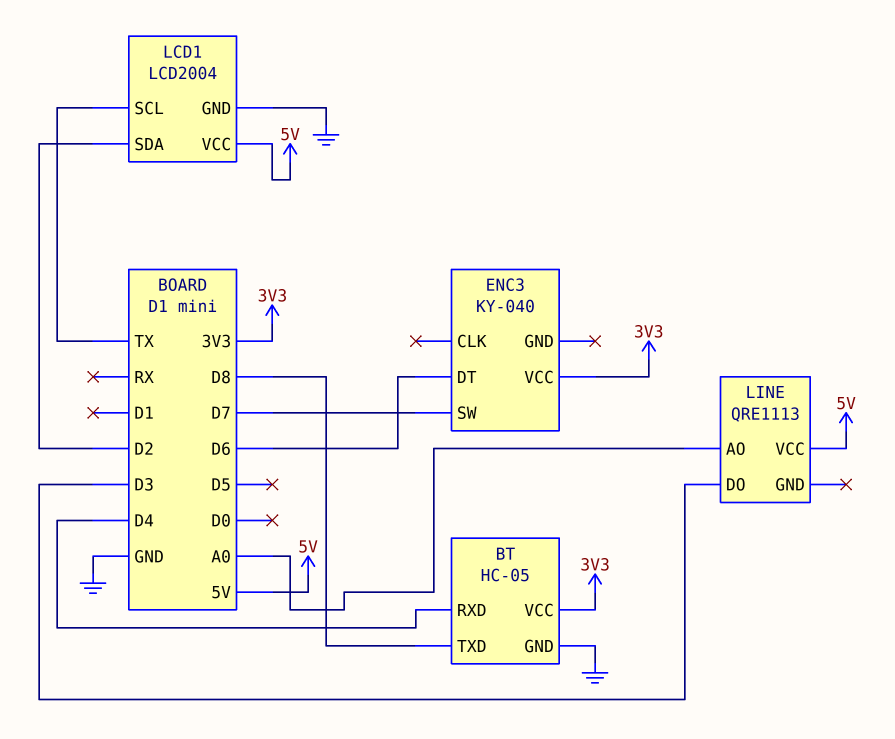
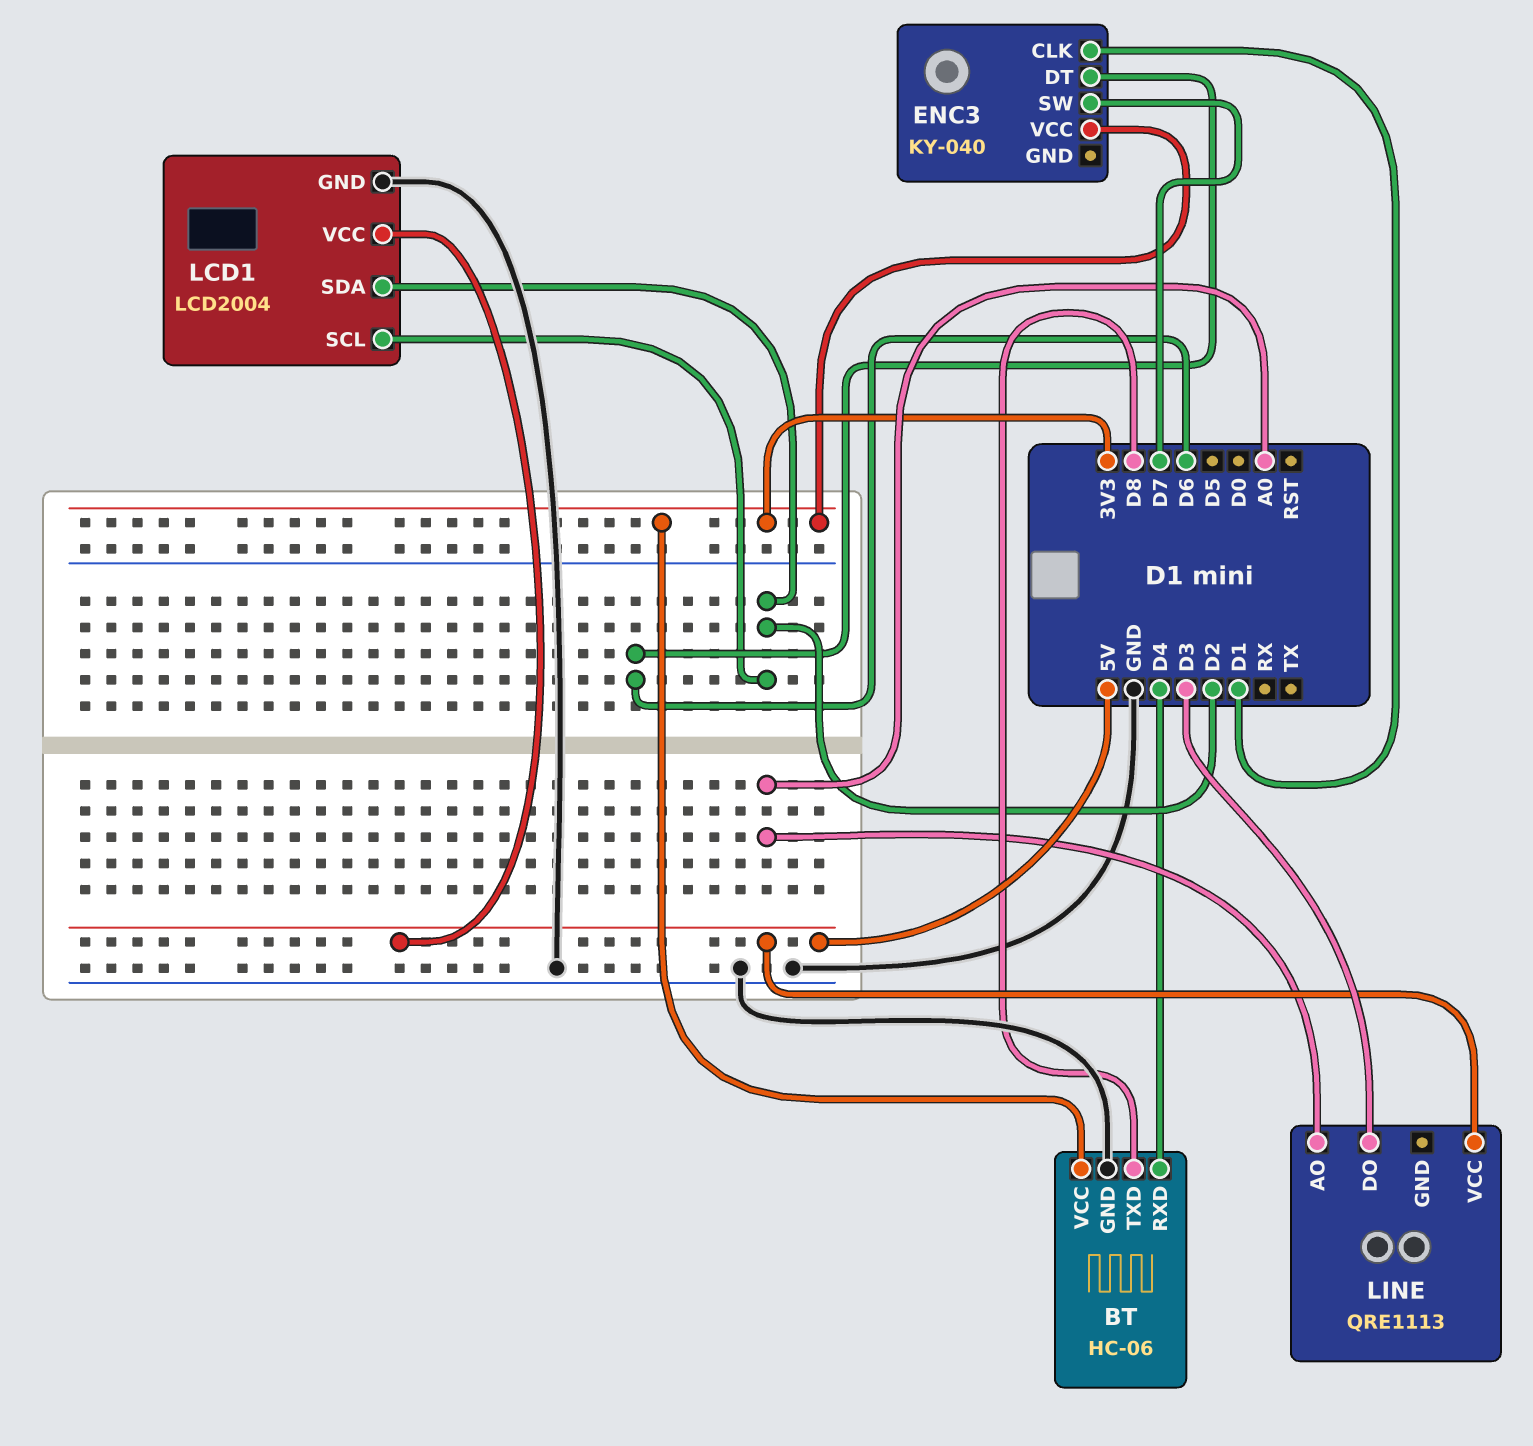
BT: HC-05 -> HC-06
ENC3 pin CLK: none -> D1
LCD1 pin SCL: TX -> D2

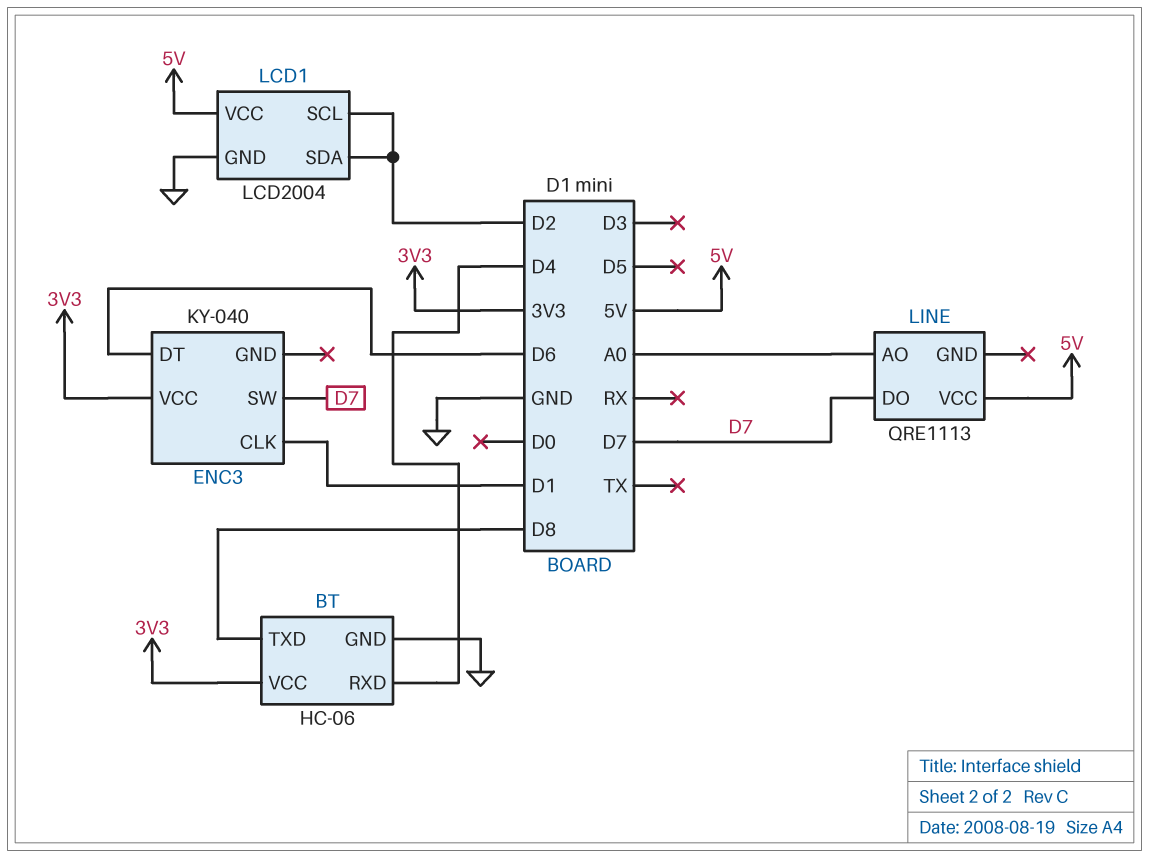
LINE pin DO: D3 -> D7

